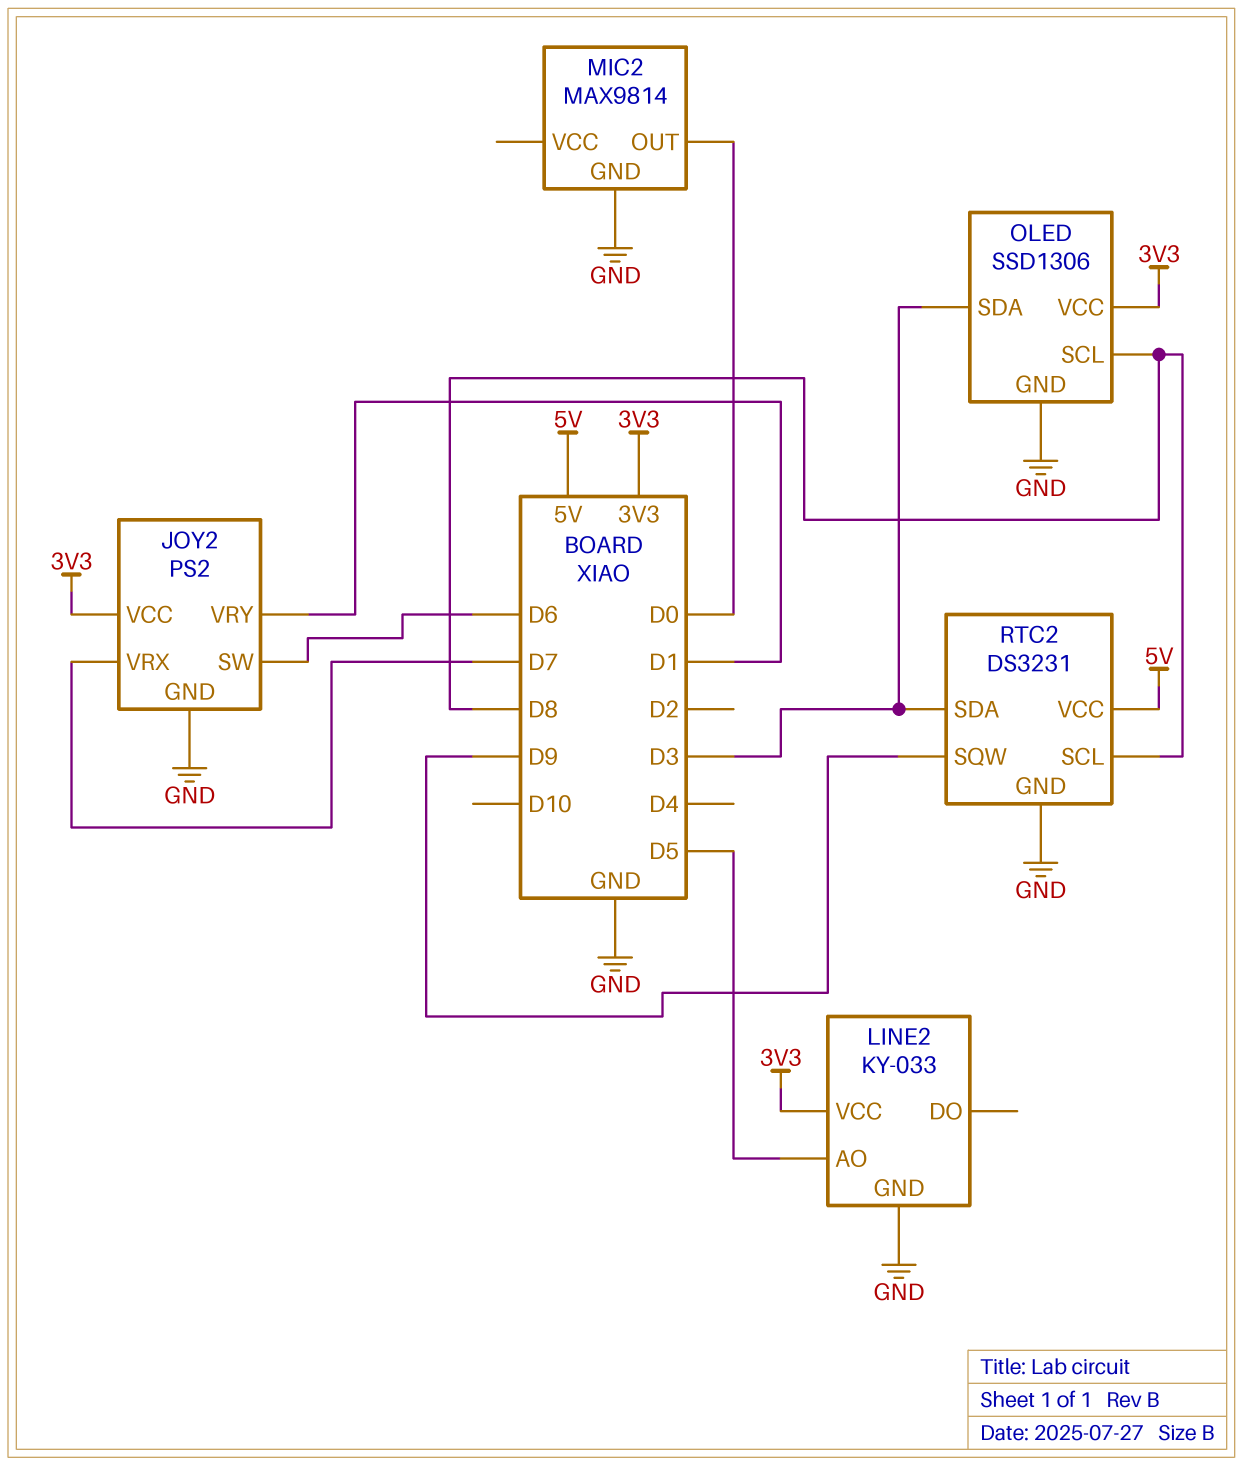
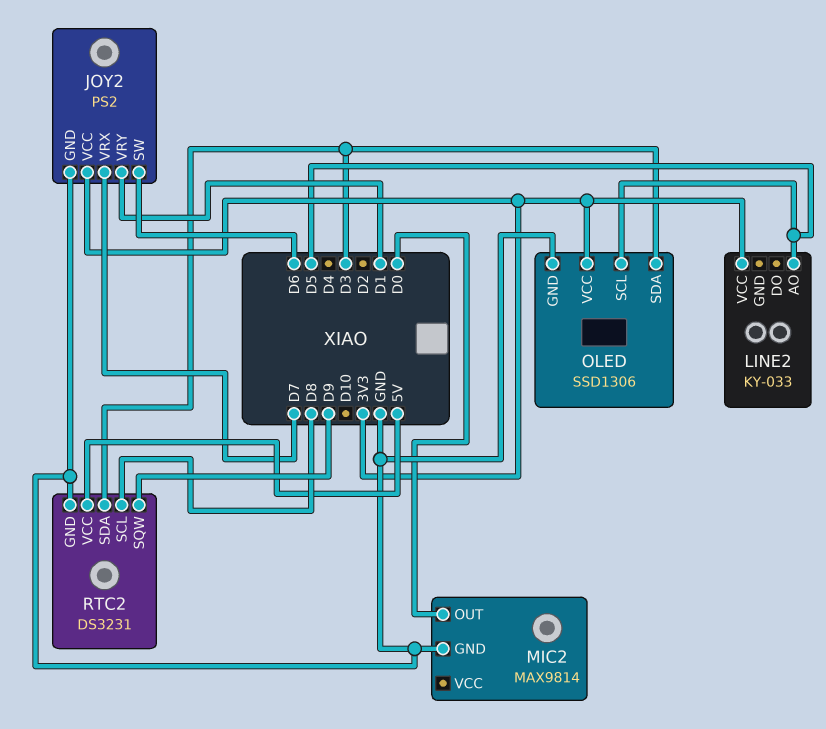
LINE2 pin GND: GND -> none
OLED pin SCL: D8 -> D5

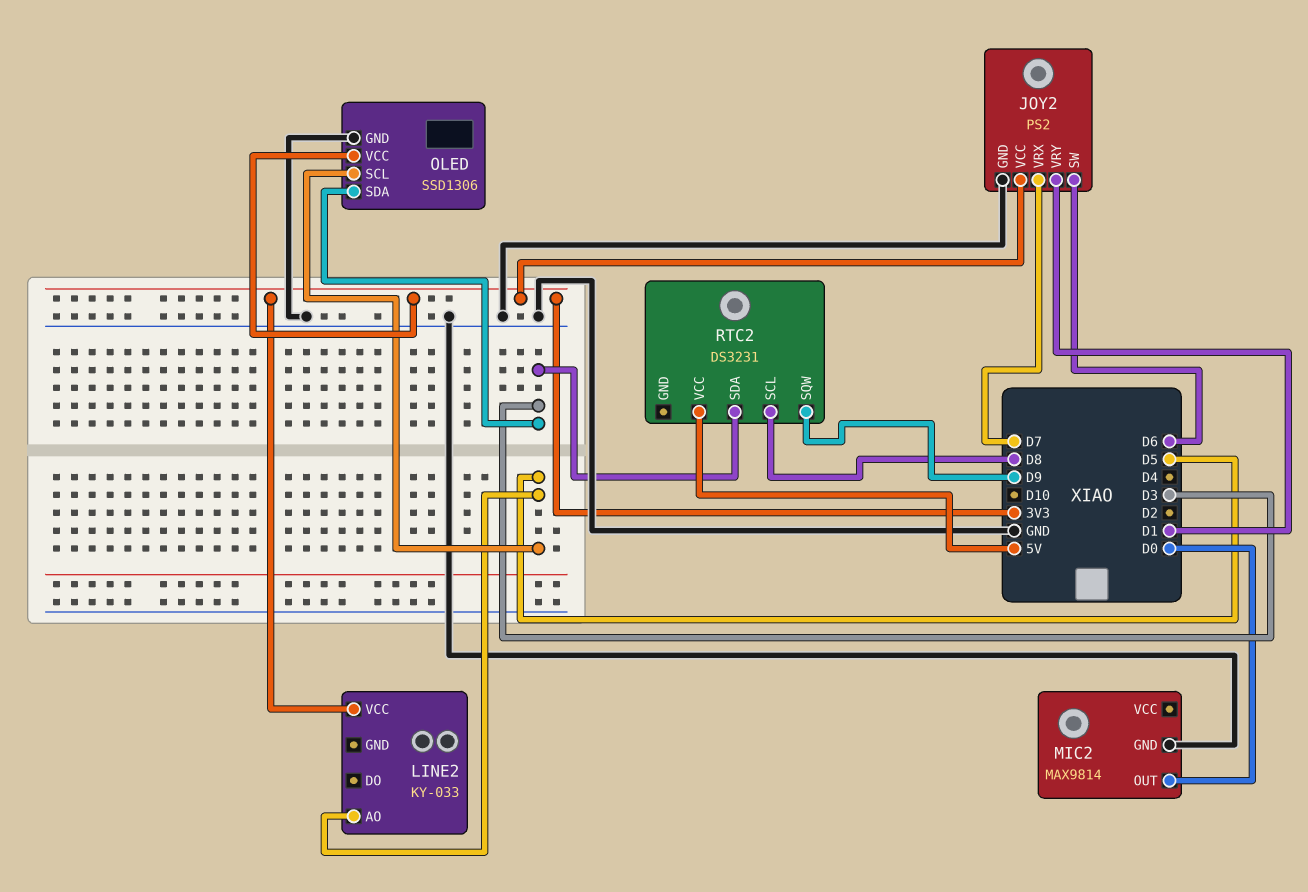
RTC2 pin GND: GND -> none

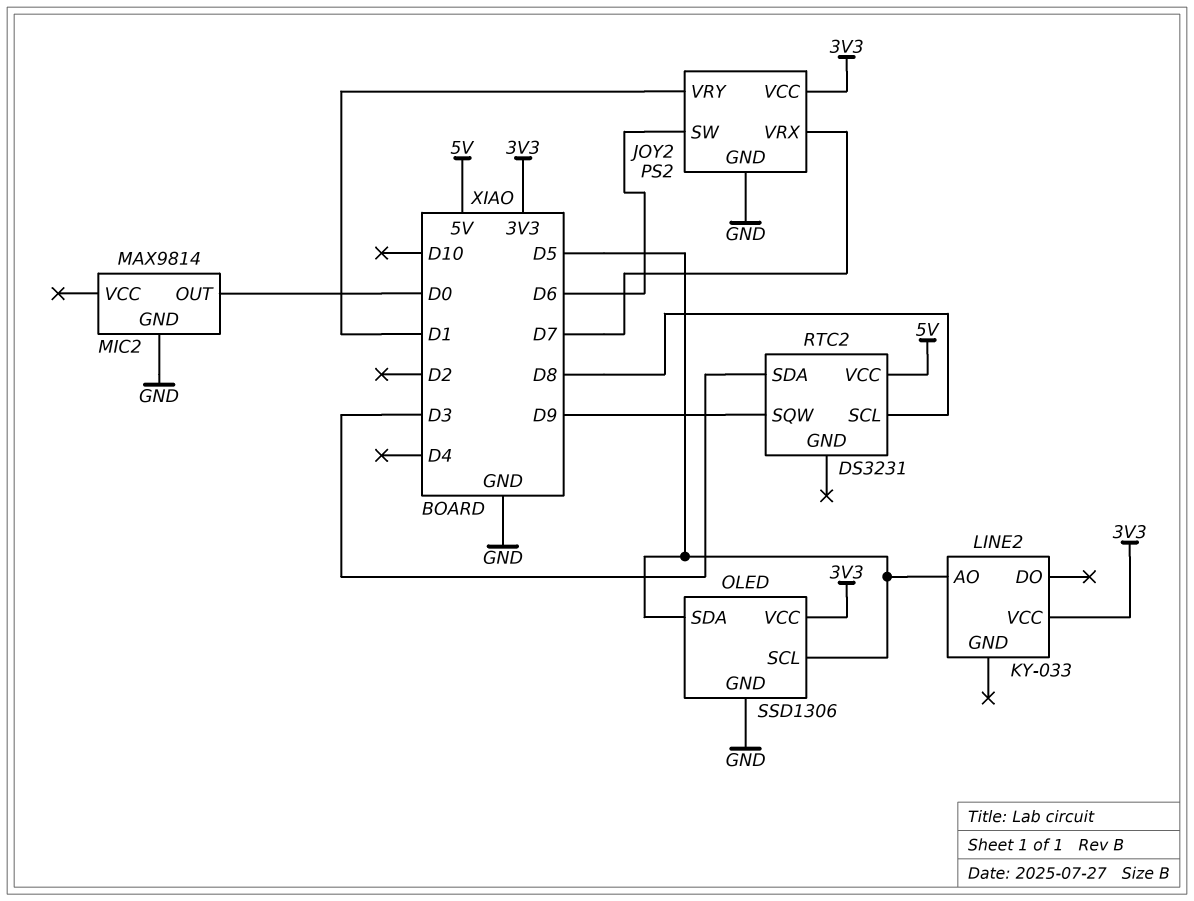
OLED pin SDA: D3 -> D5

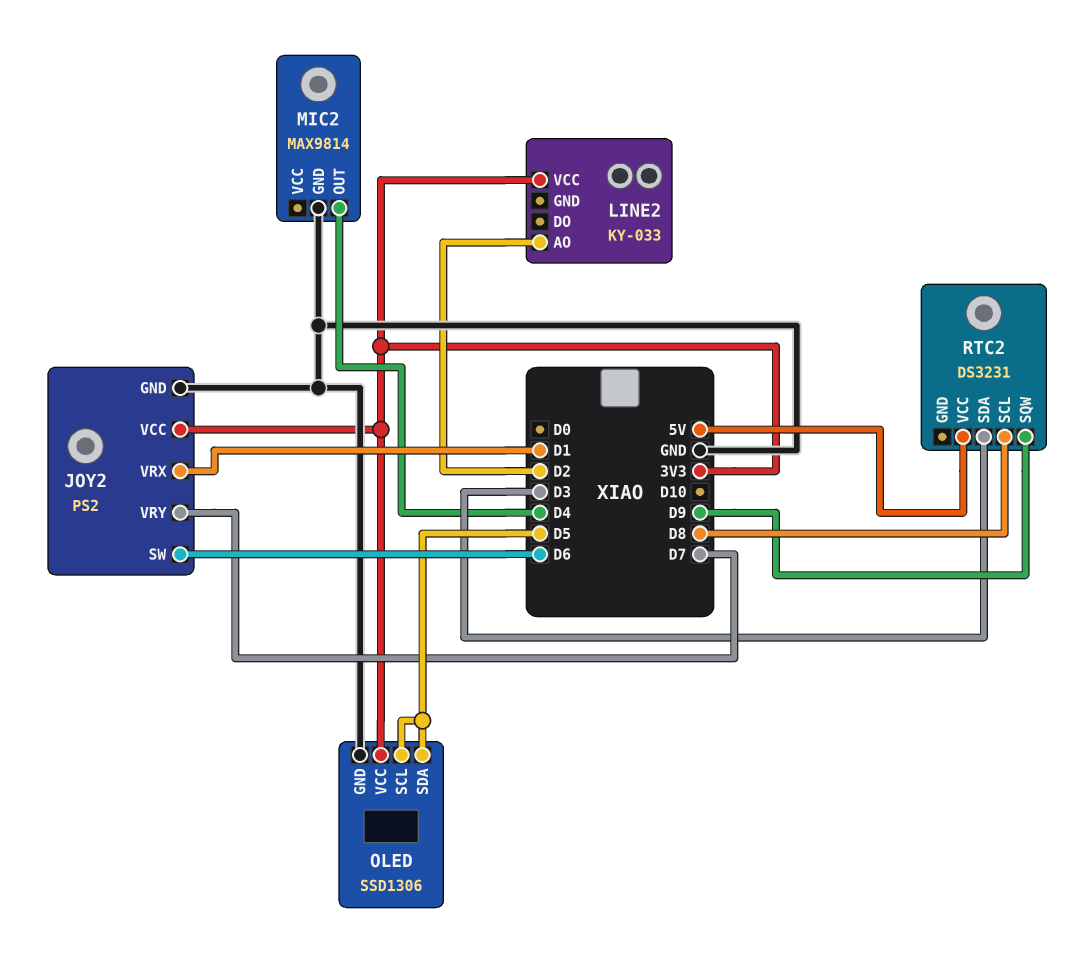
JOY2 pin VRX: D7 -> D1
JOY2 pin VRY: D1 -> D7
LINE2 pin AO: D5 -> D2
MIC2 pin OUT: D0 -> D4

